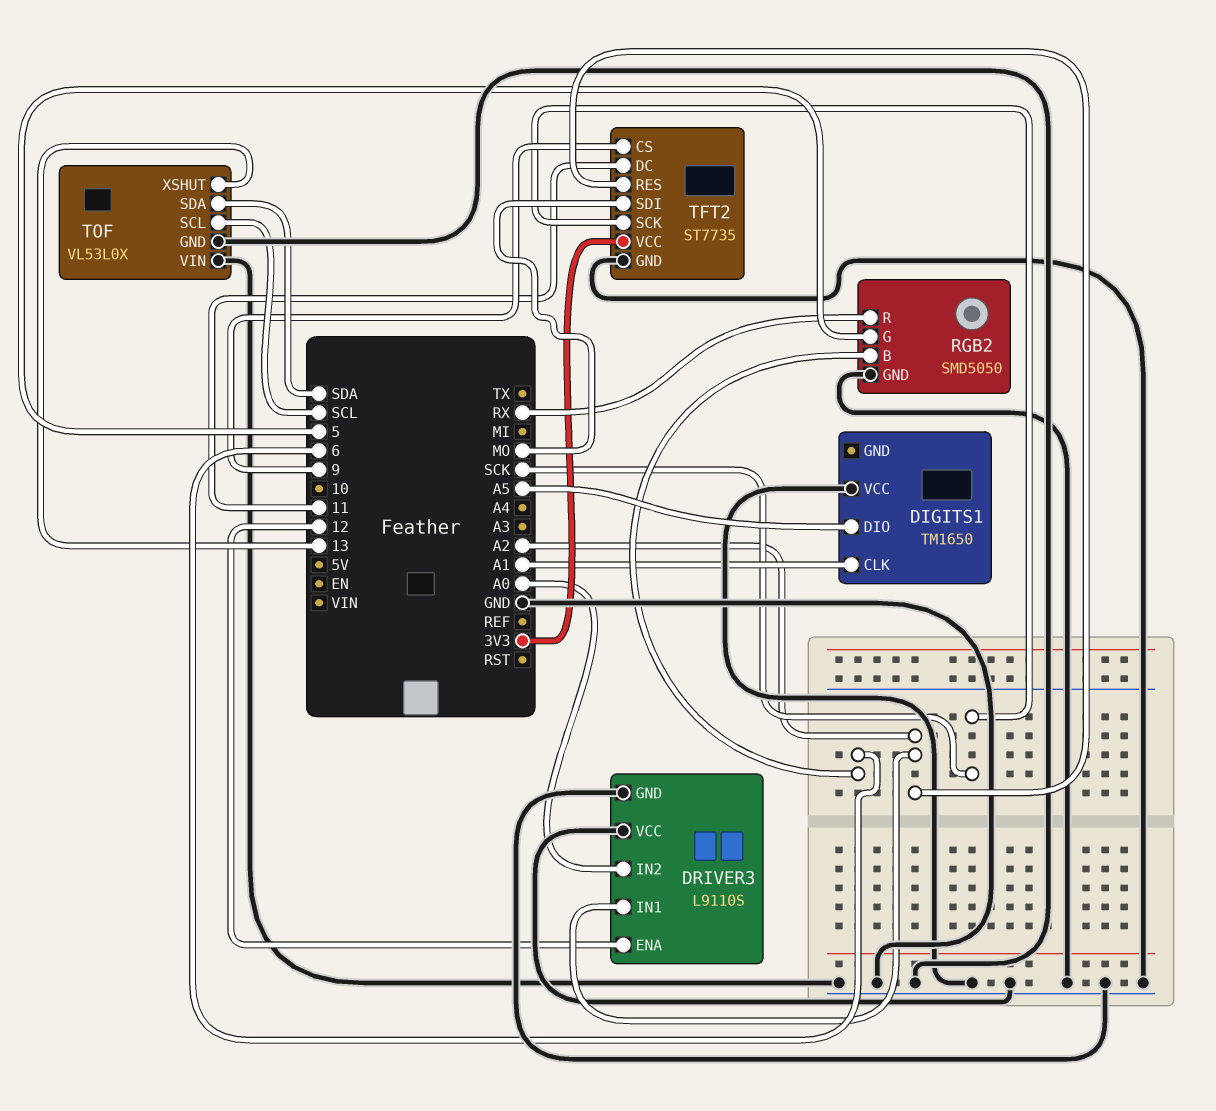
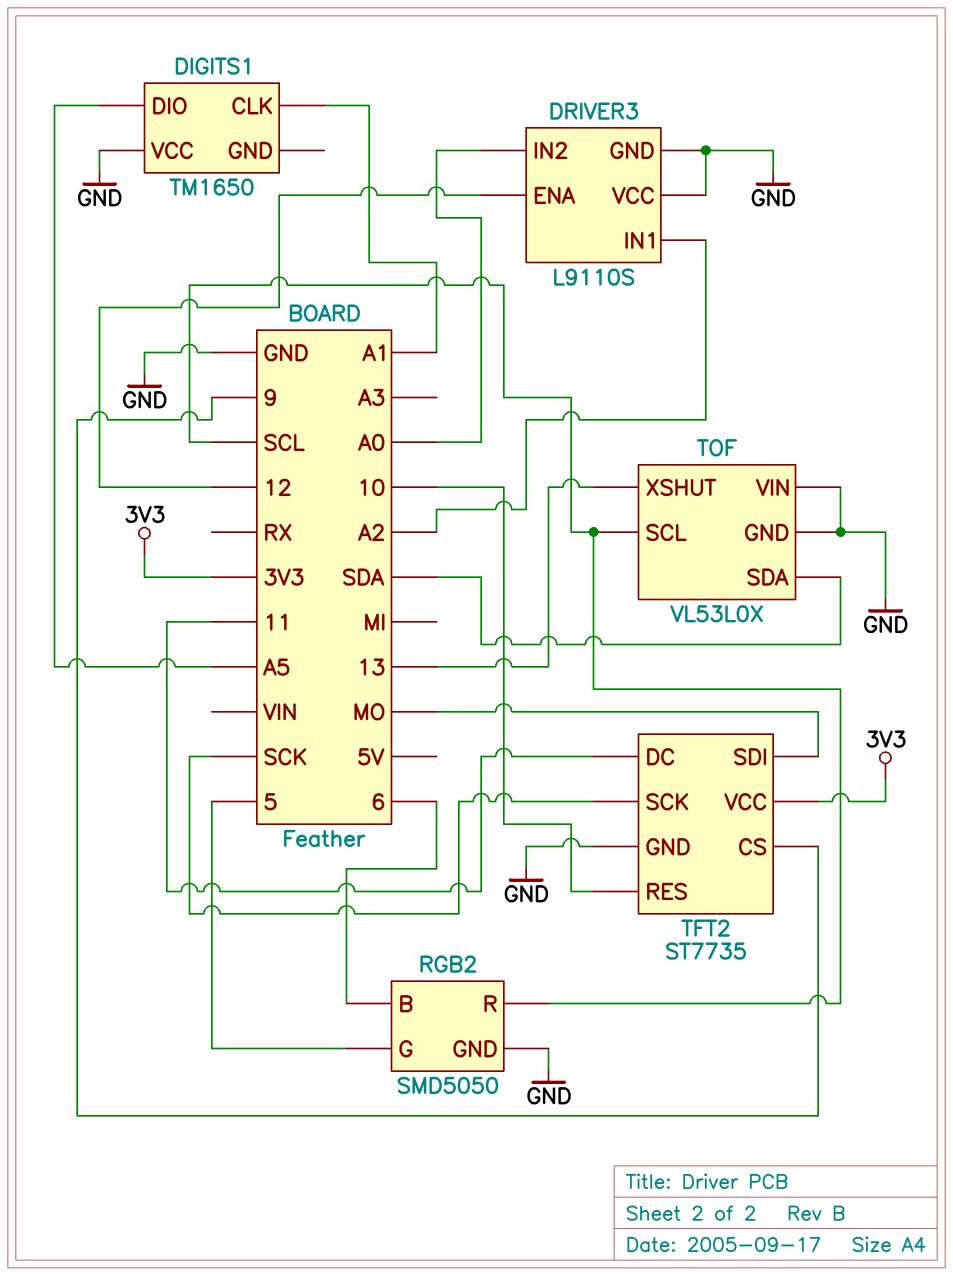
RGB2 pin R: RX -> SCL
TFT2 pin RES: A2 -> 10

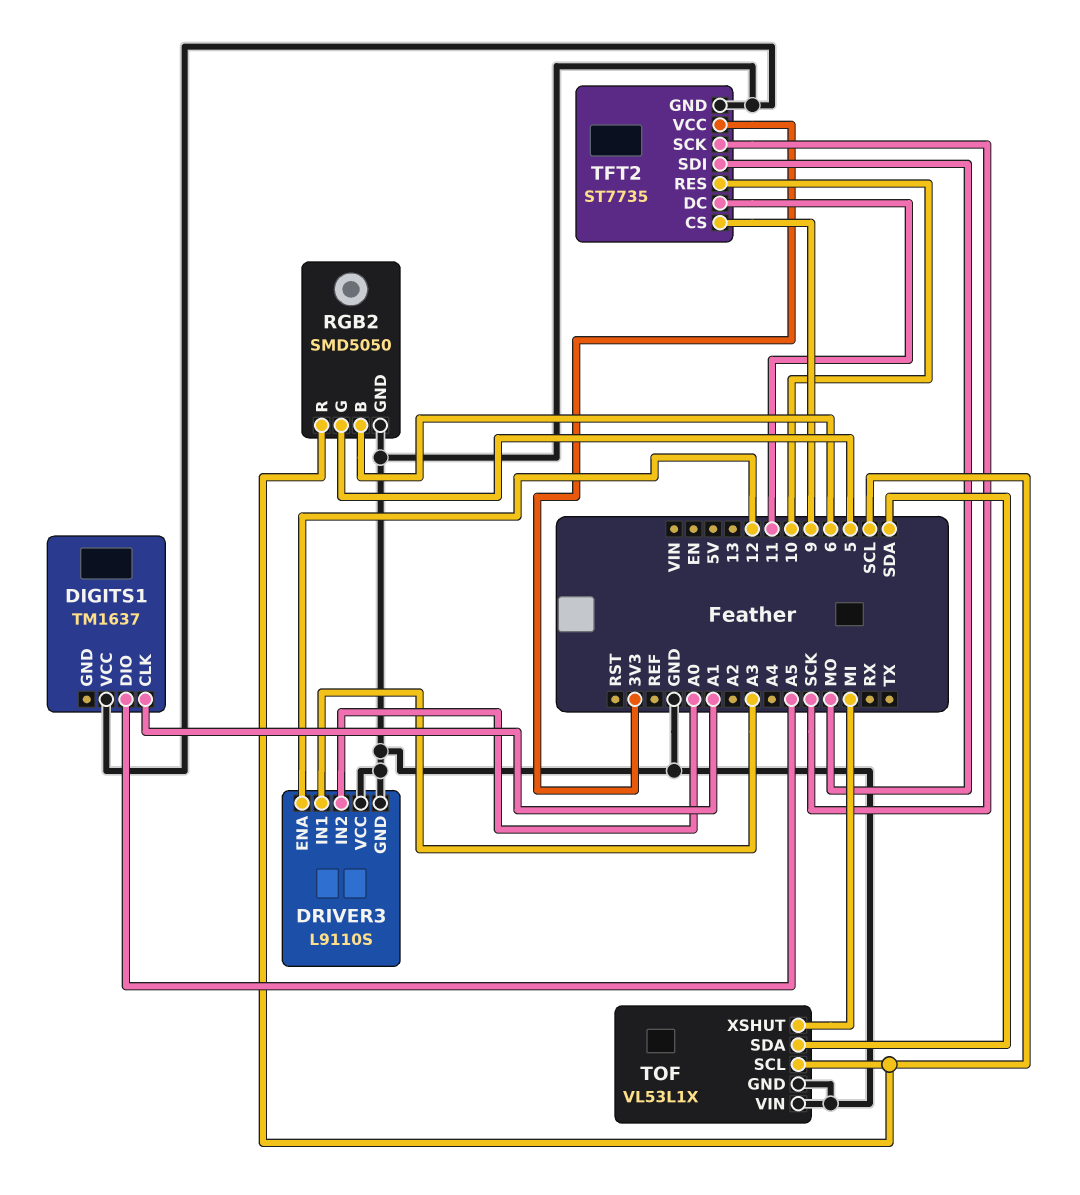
DIGITS1: TM1650 -> TM1637
DRIVER3 pin IN1: A2 -> A3
TOF: VL53L0X -> VL53L1X
TOF pin XSHUT: 13 -> MI

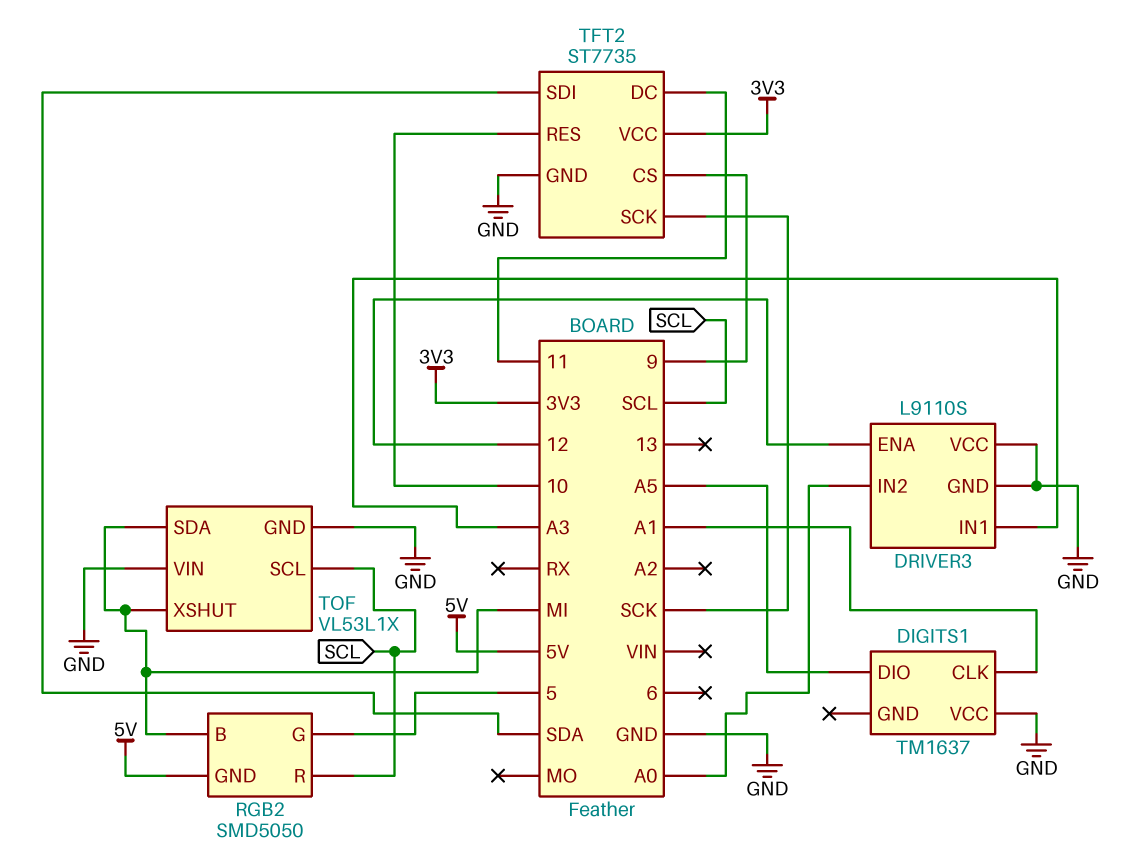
RGB2 pin B: 6 -> MI
RGB2 pin GND: GND -> 5V
TFT2 pin SDI: MO -> SDA
TOF pin SDA: SDA -> MI

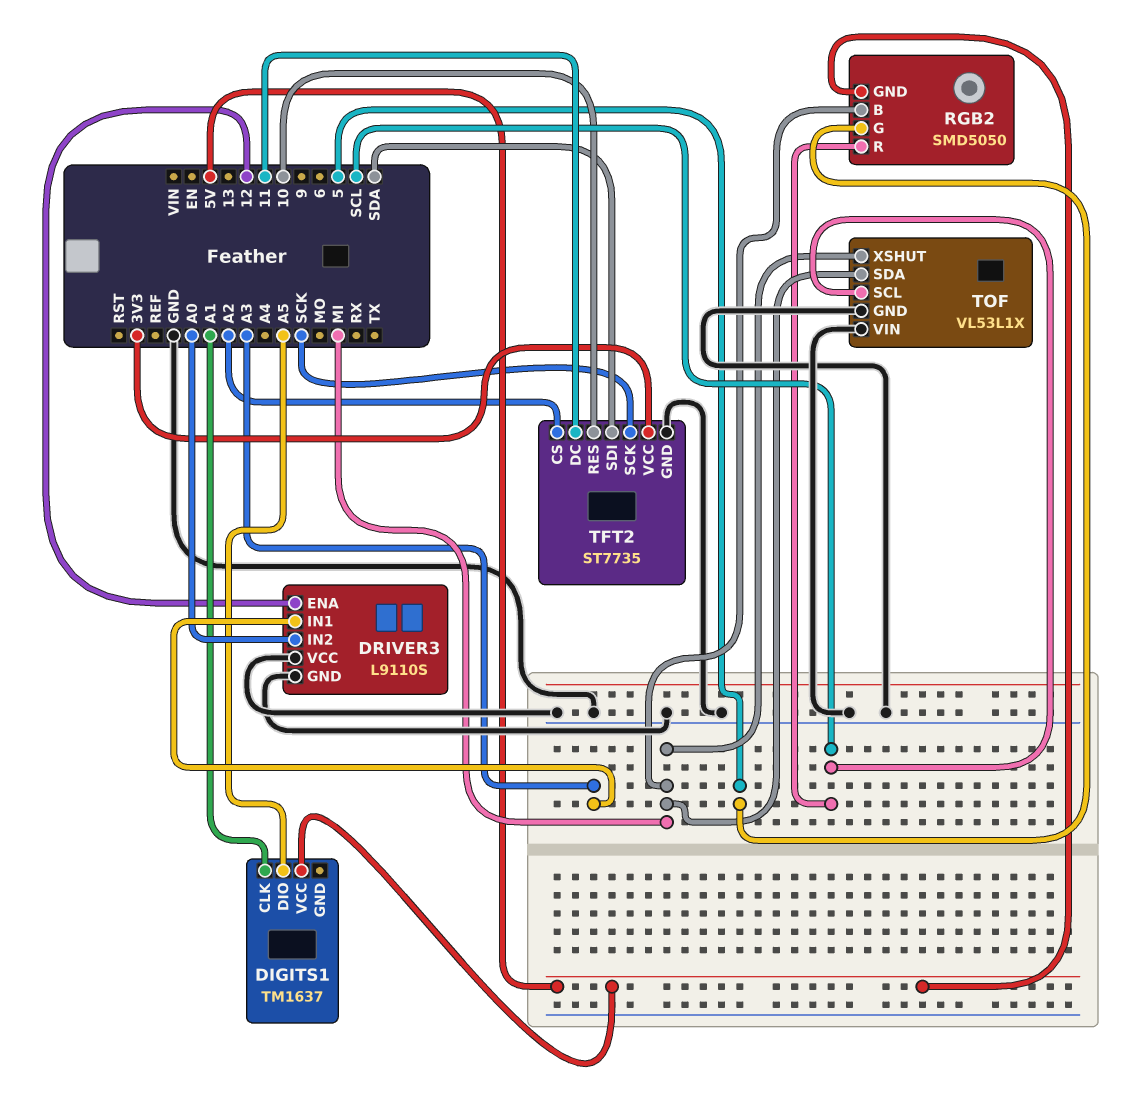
DIGITS1 pin VCC: GND -> 5V
TFT2 pin CS: 9 -> A2

